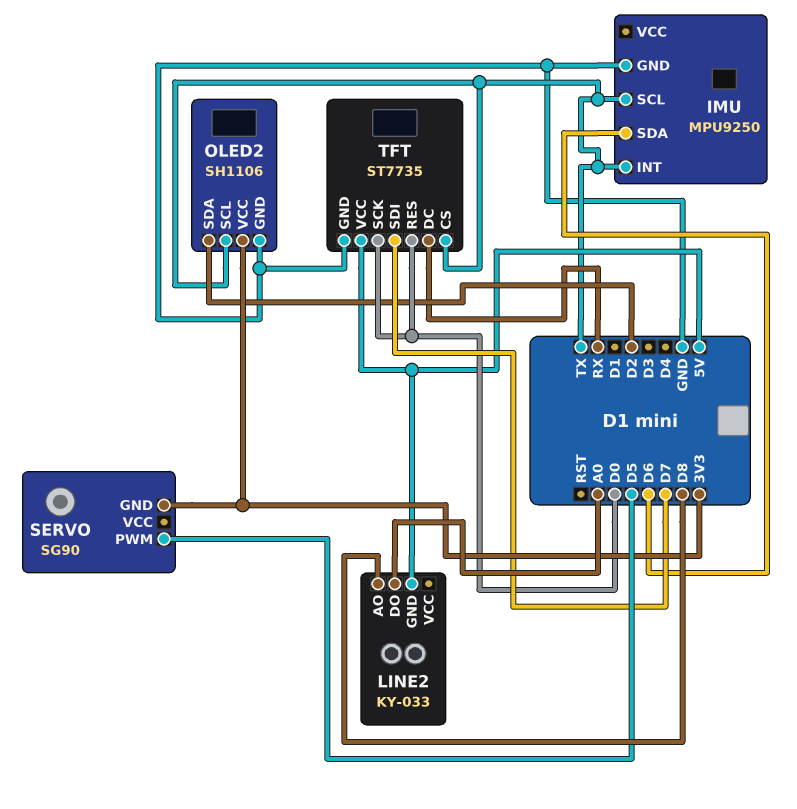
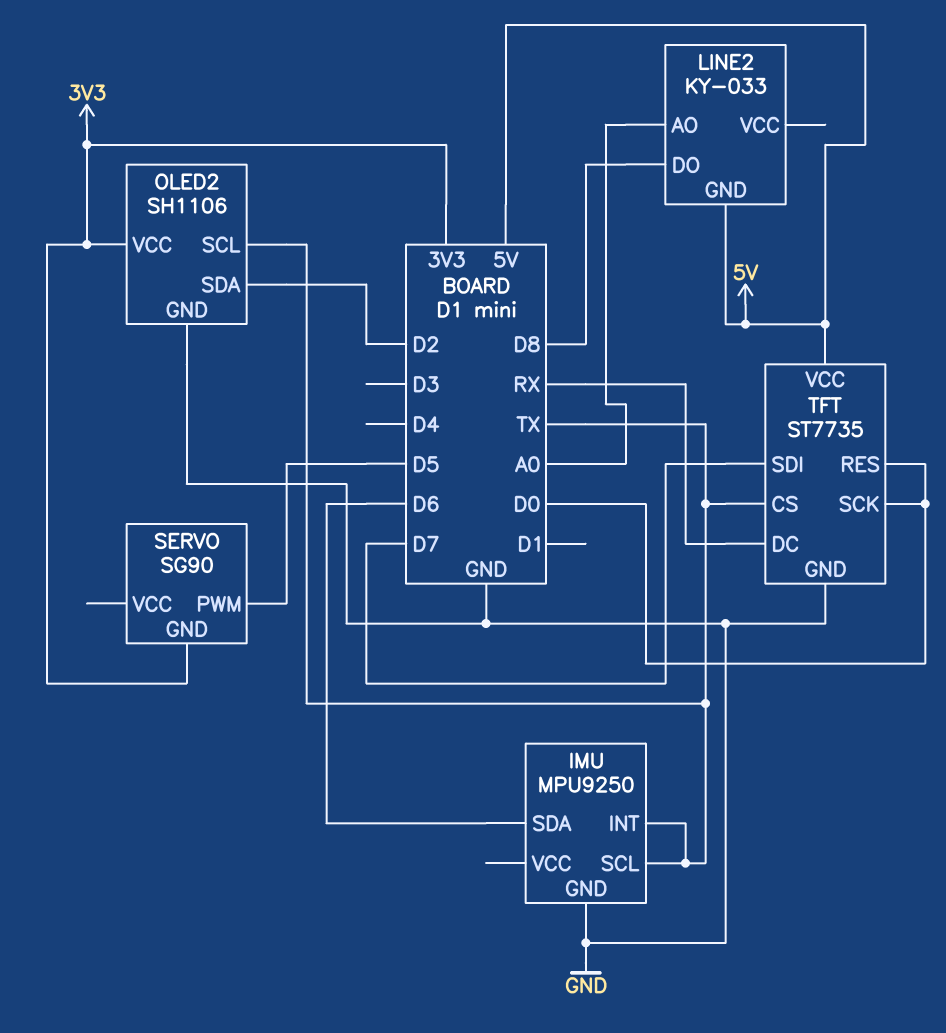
LINE2 pin AO: D8 -> A0
LINE2 pin DO: A0 -> D8

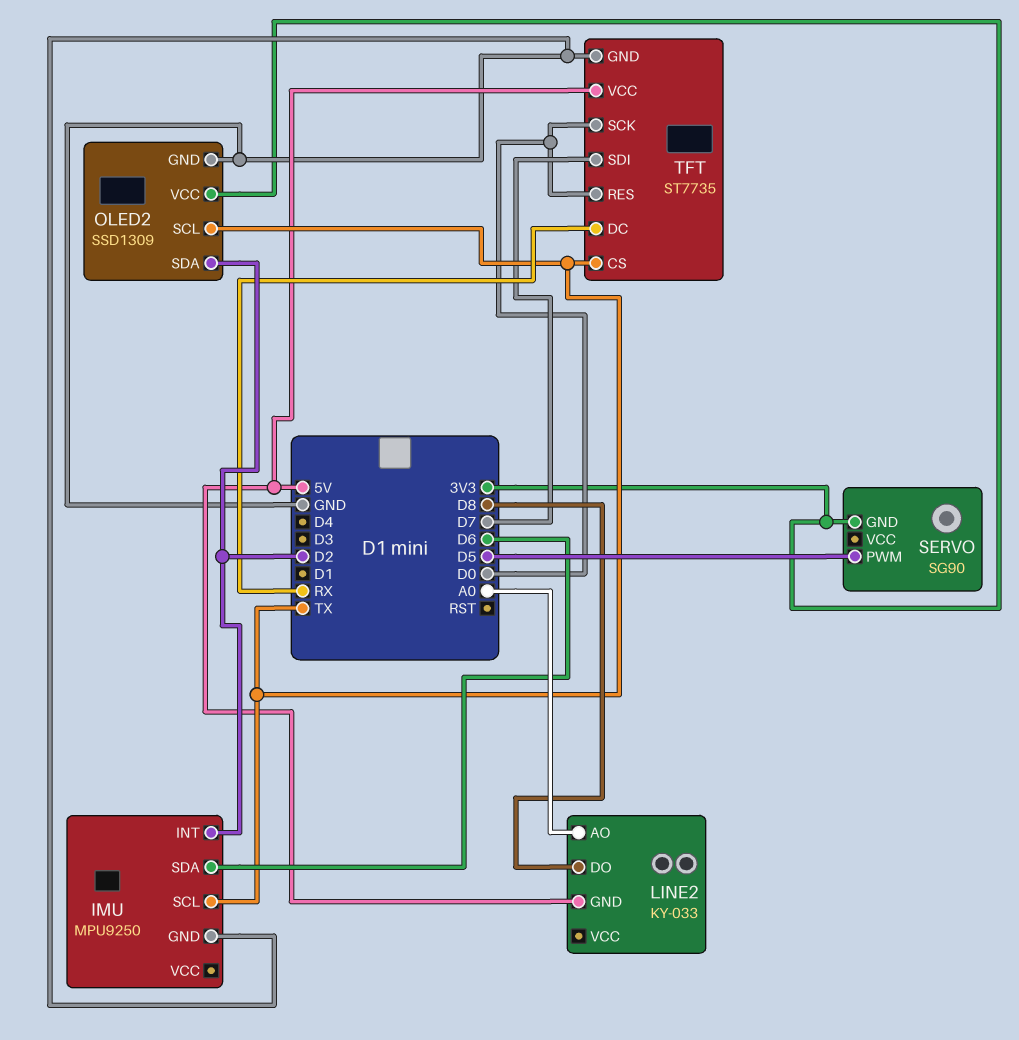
IMU pin INT: TX -> D2
OLED2: SH1106 -> SSD1309

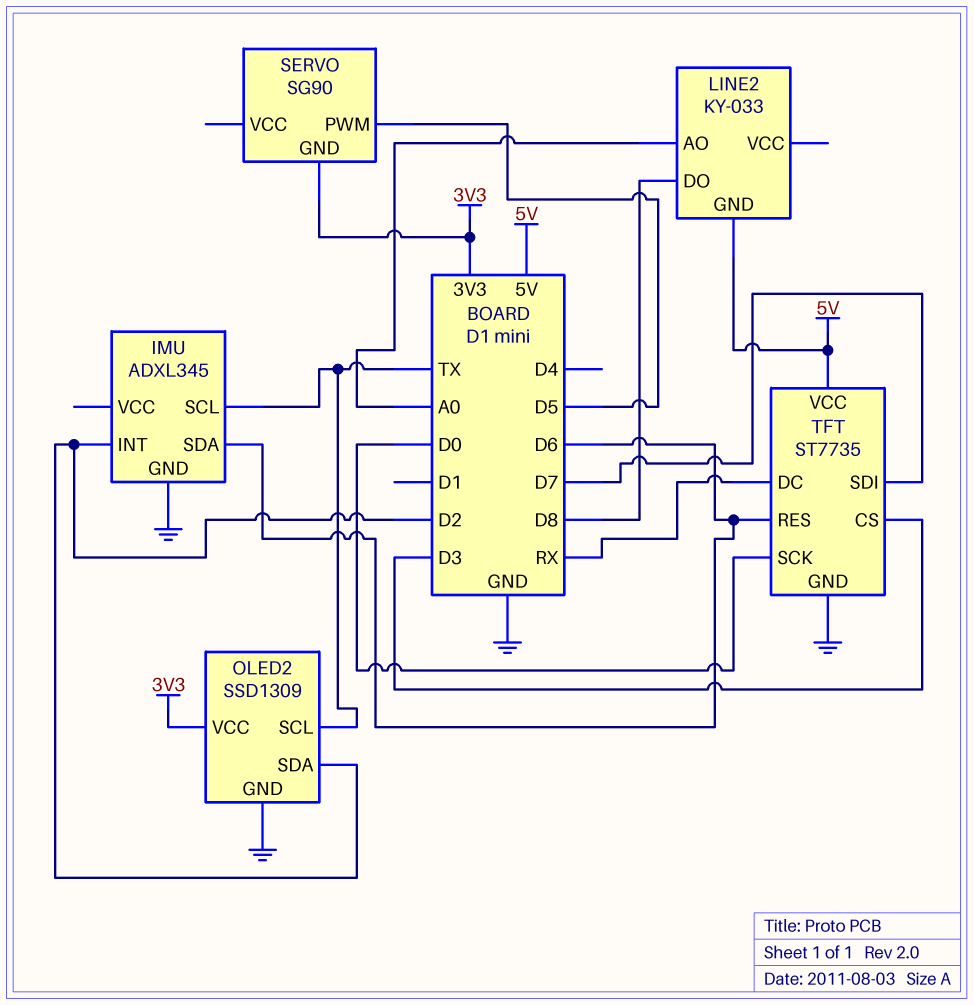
IMU: MPU9250 -> ADXL345
TFT pin CS: TX -> D3
TFT pin RES: D0 -> D6

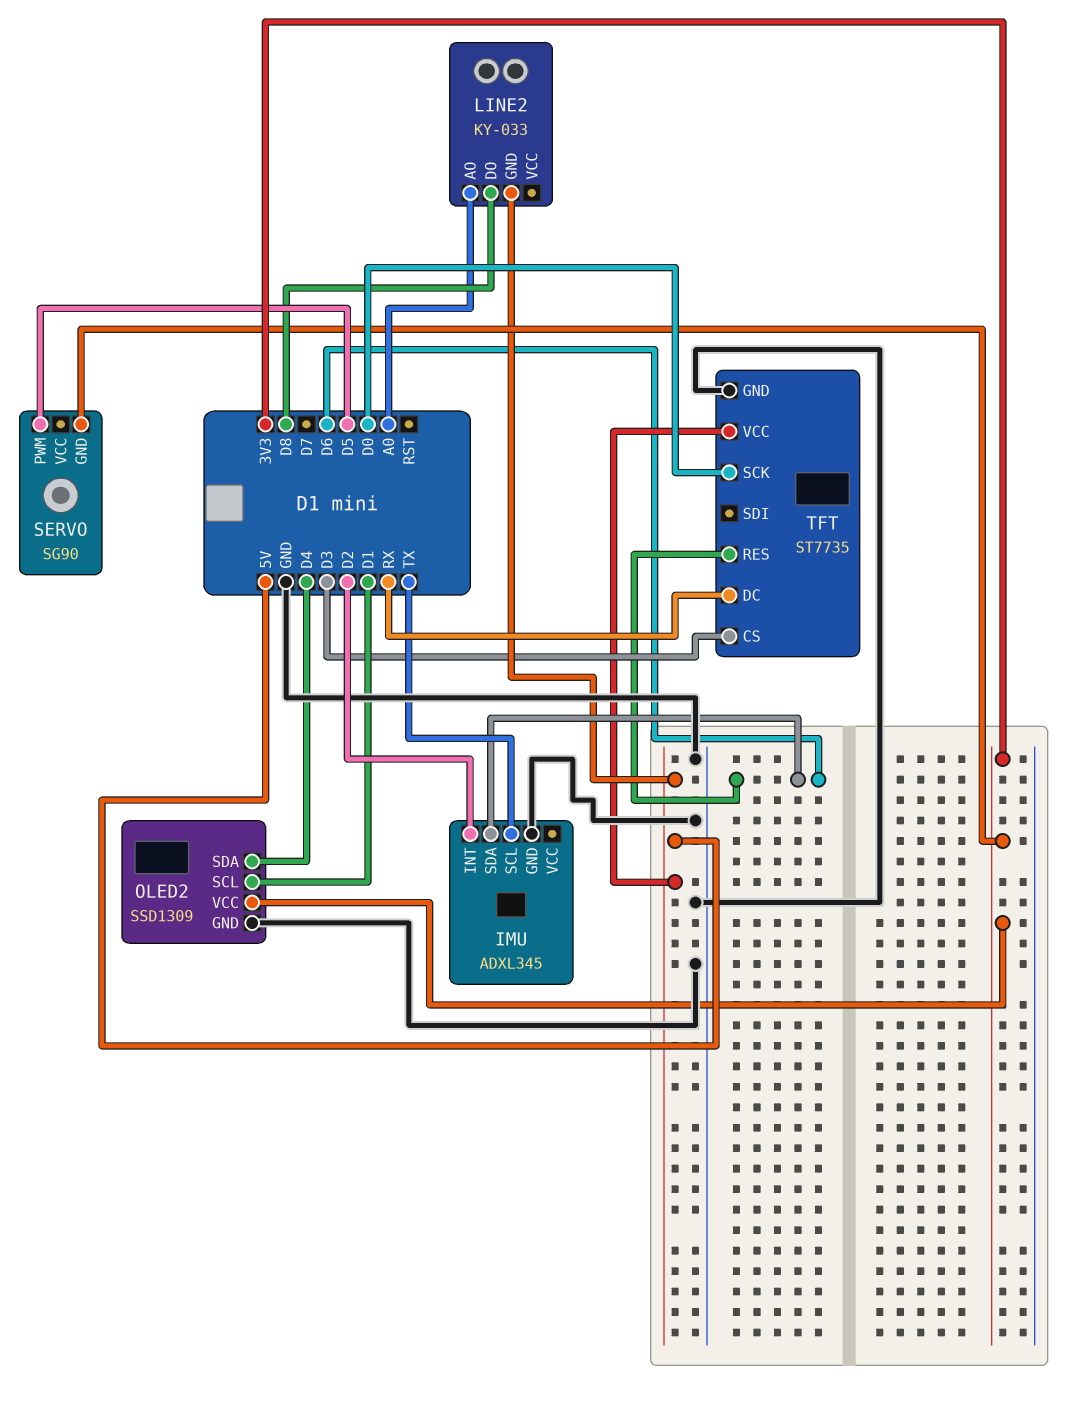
OLED2 pin SCL: TX -> D1
OLED2 pin SDA: D2 -> D4
TFT pin SDI: D7 -> none

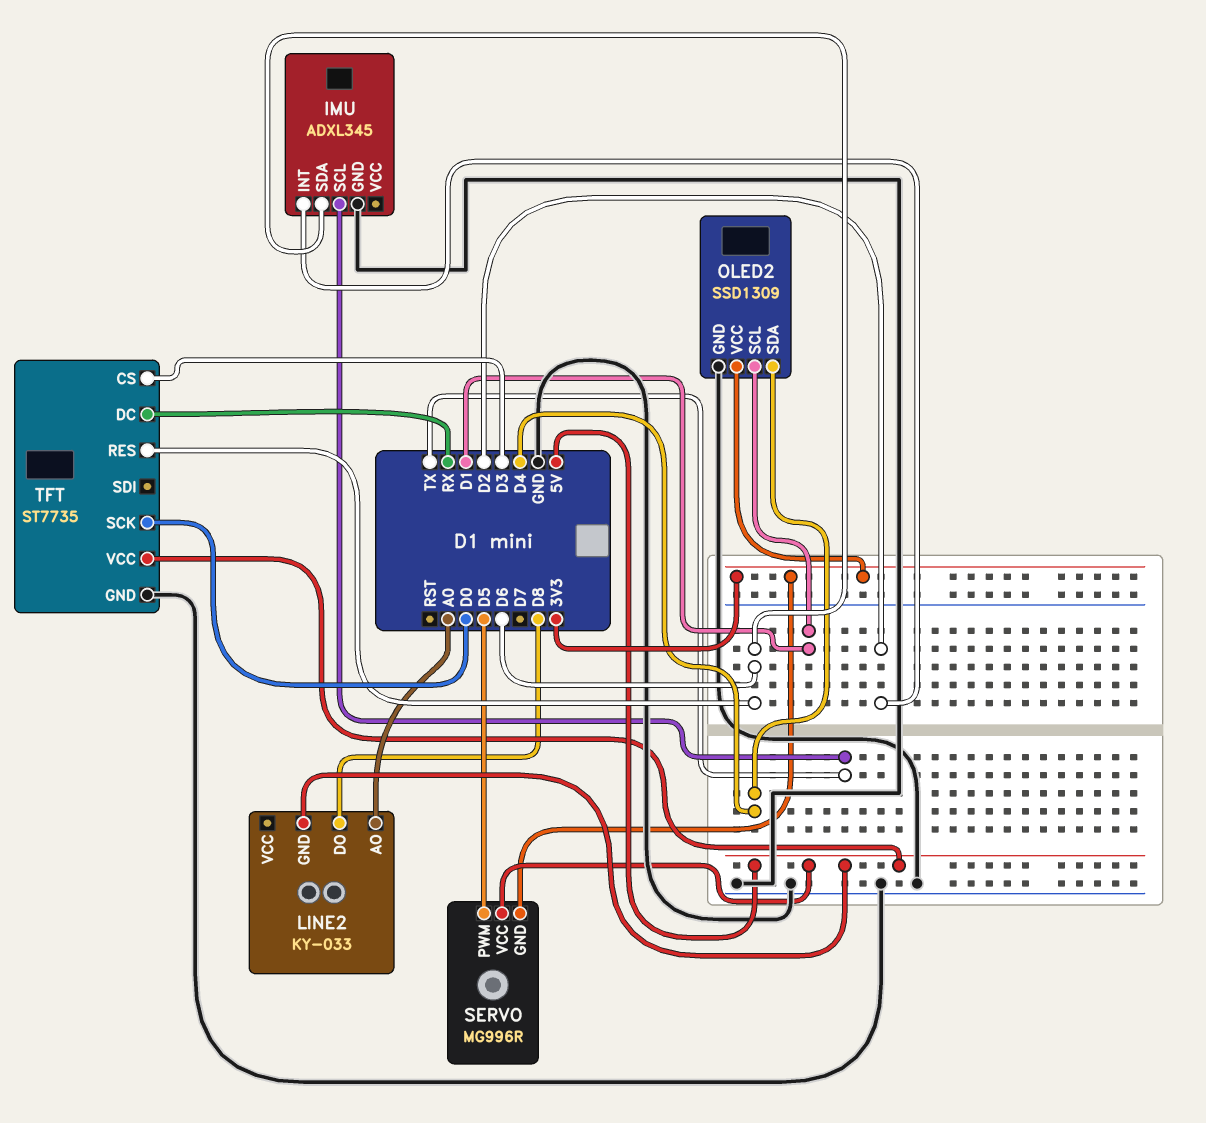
SERVO: SG90 -> MG996R
SERVO pin VCC: none -> 5V

